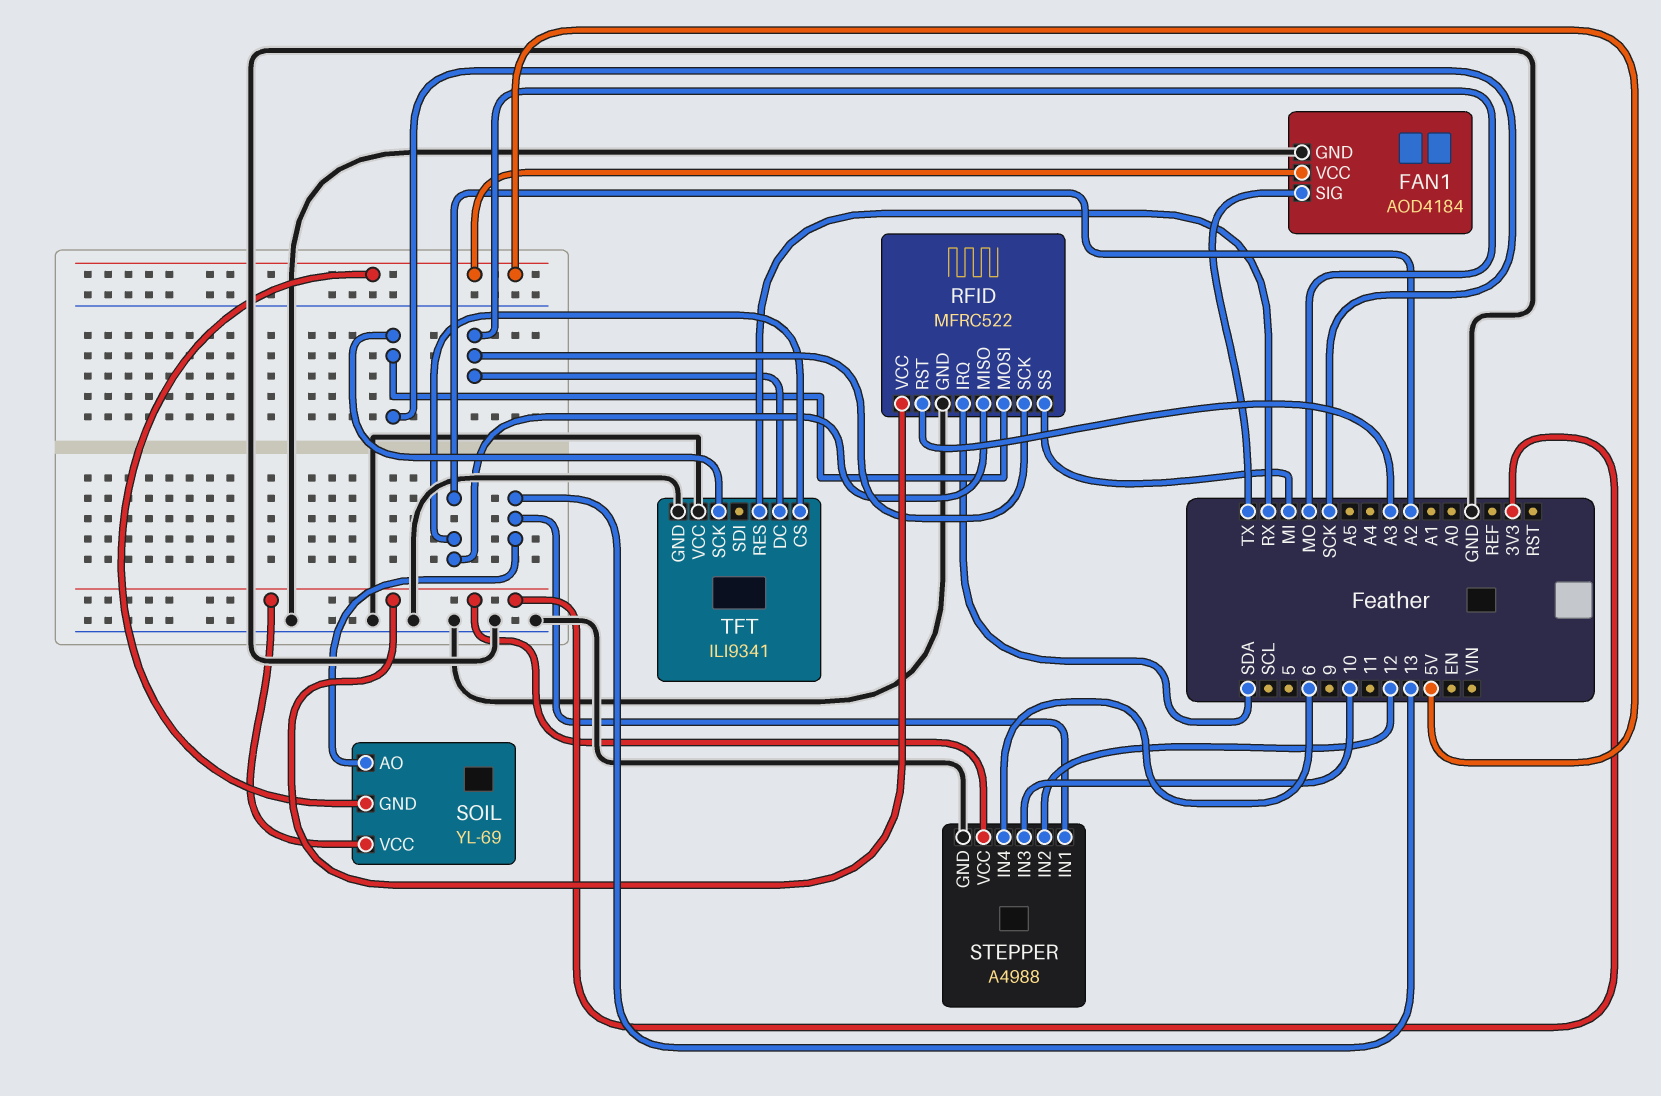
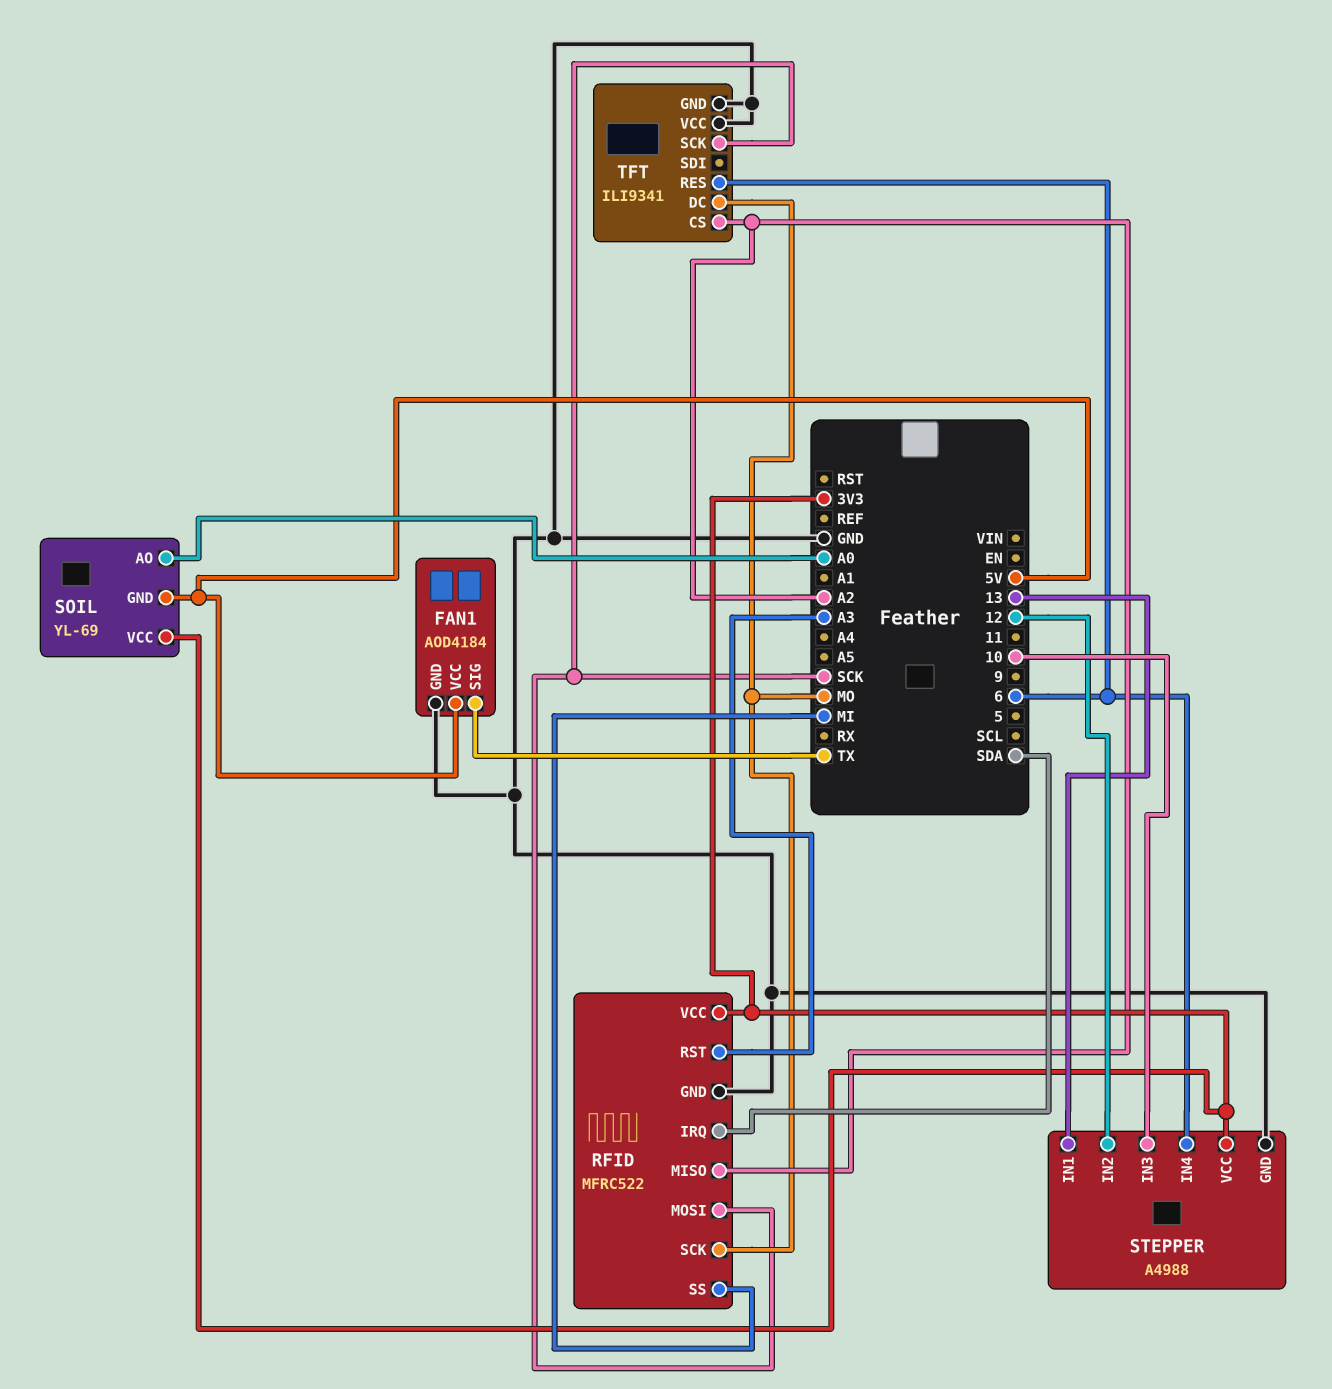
SOIL pin AO: 13 -> A0
TFT pin RES: RX -> 6

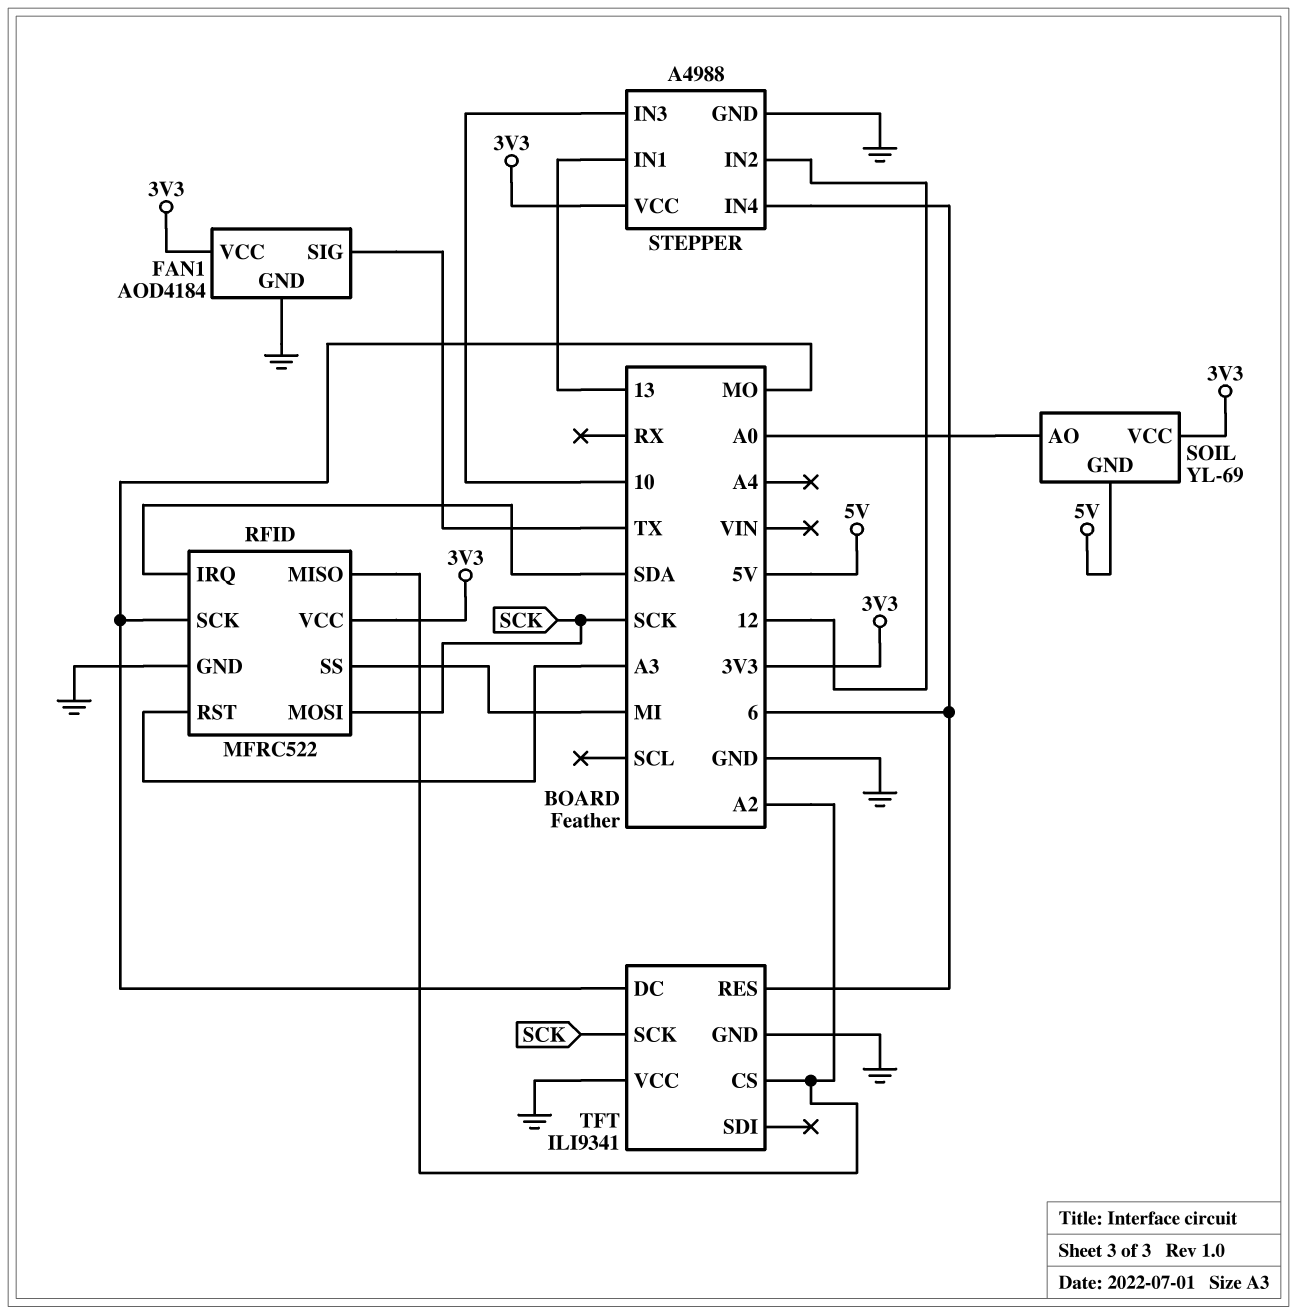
FAN1 pin VCC: 5V -> 3V3

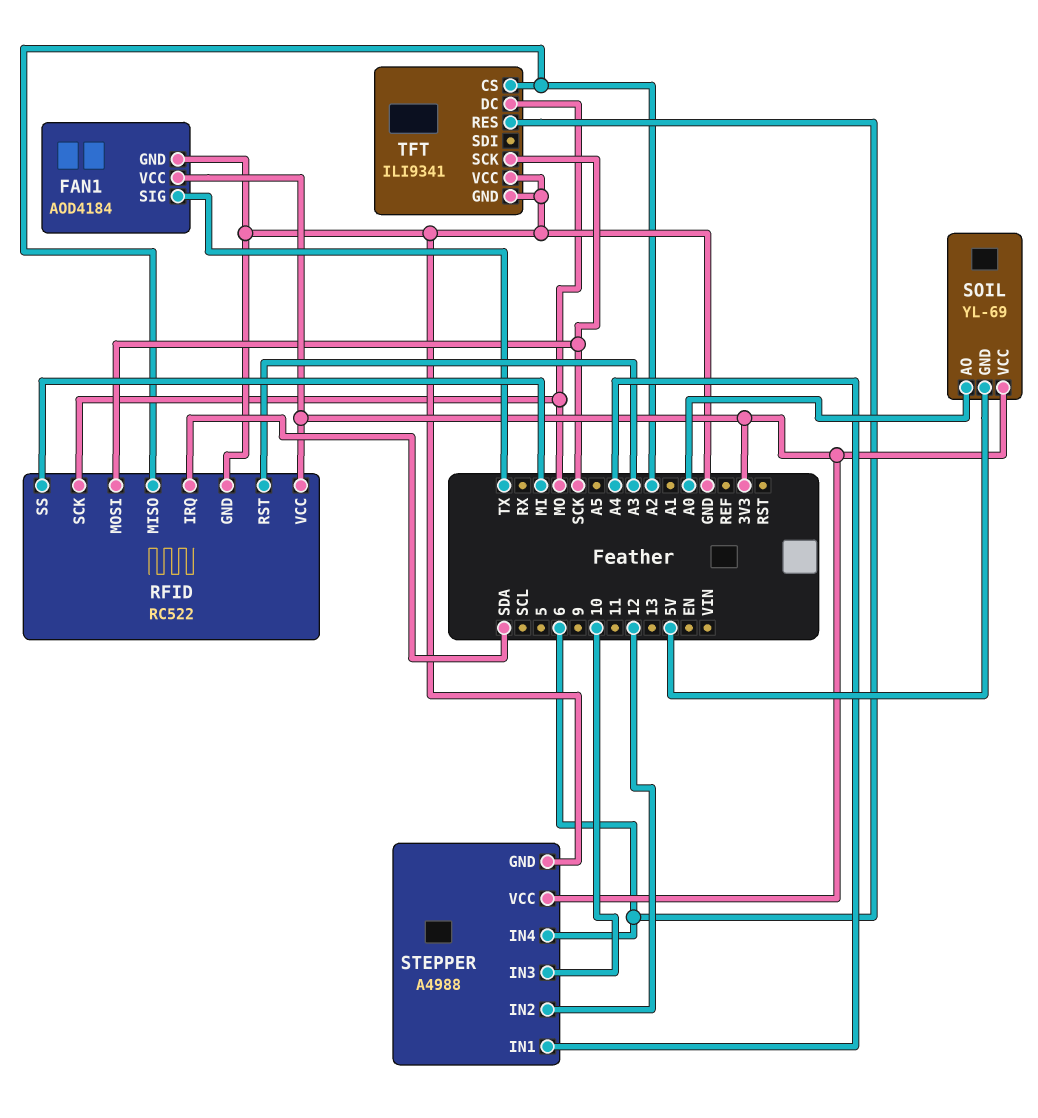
RFID: MFRC522 -> RC522
STEPPER pin IN1: 13 -> A4

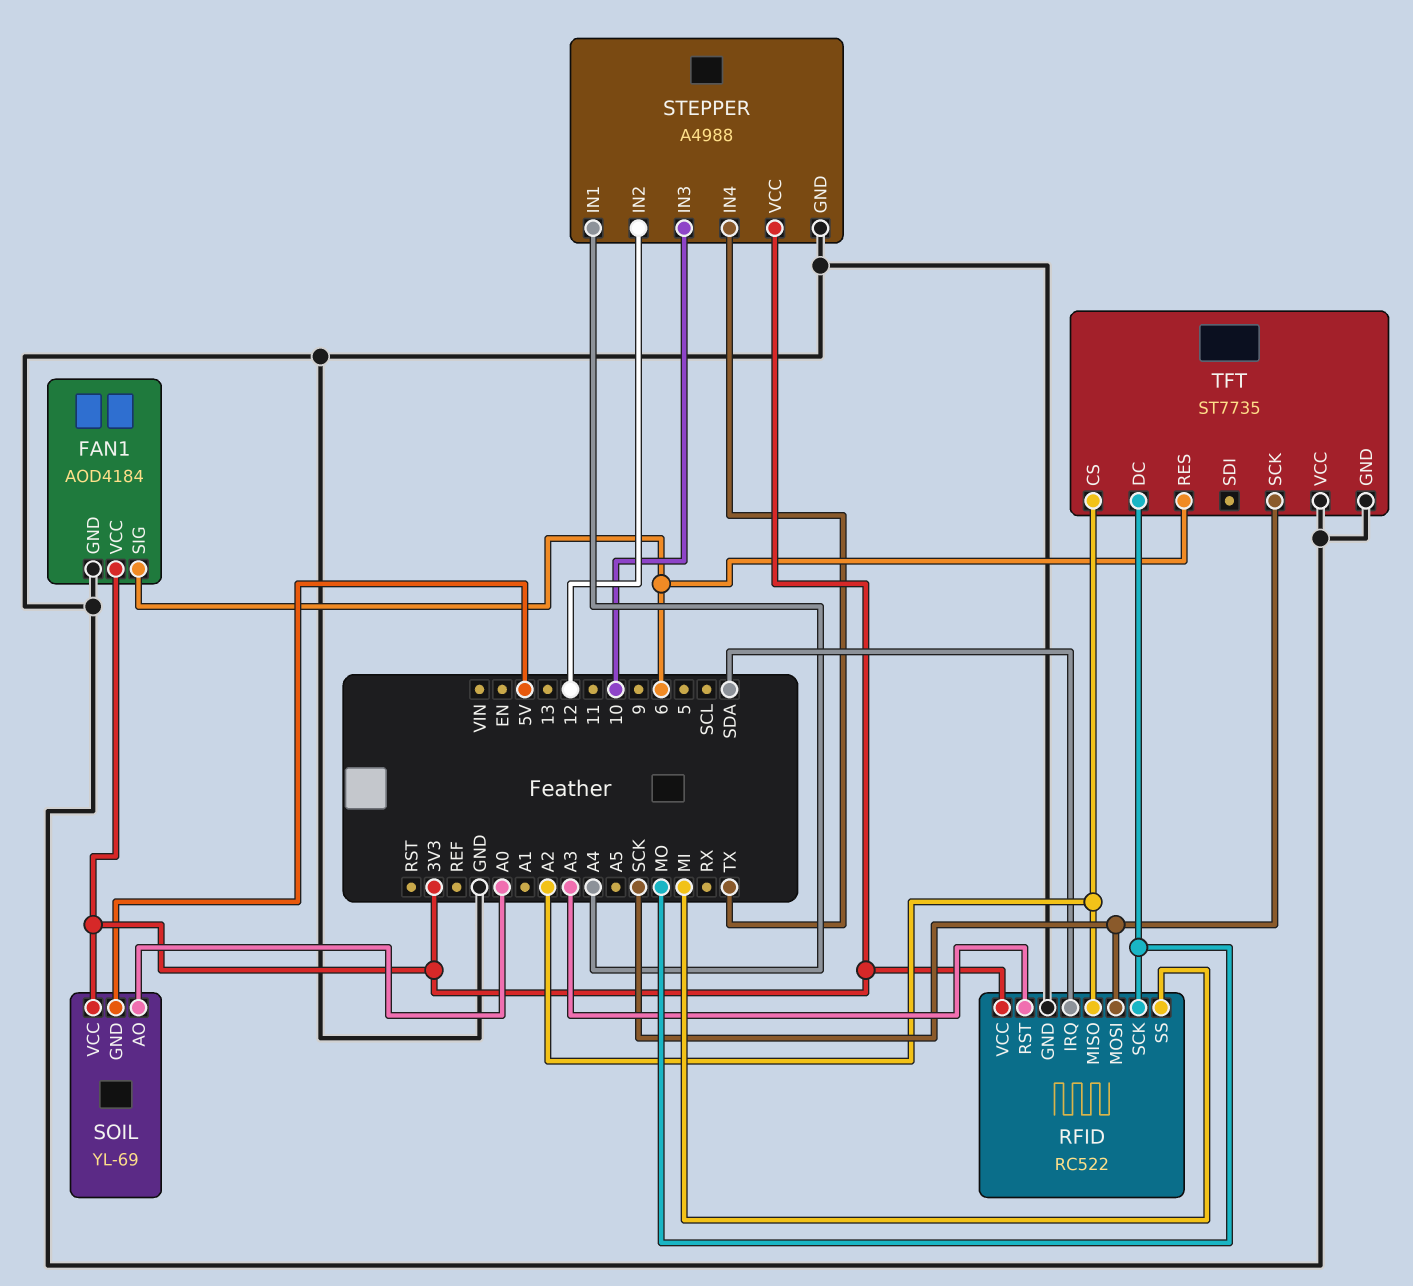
FAN1 pin SIG: TX -> 6
STEPPER pin IN4: 6 -> TX
TFT: ILI9341 -> ST7735

